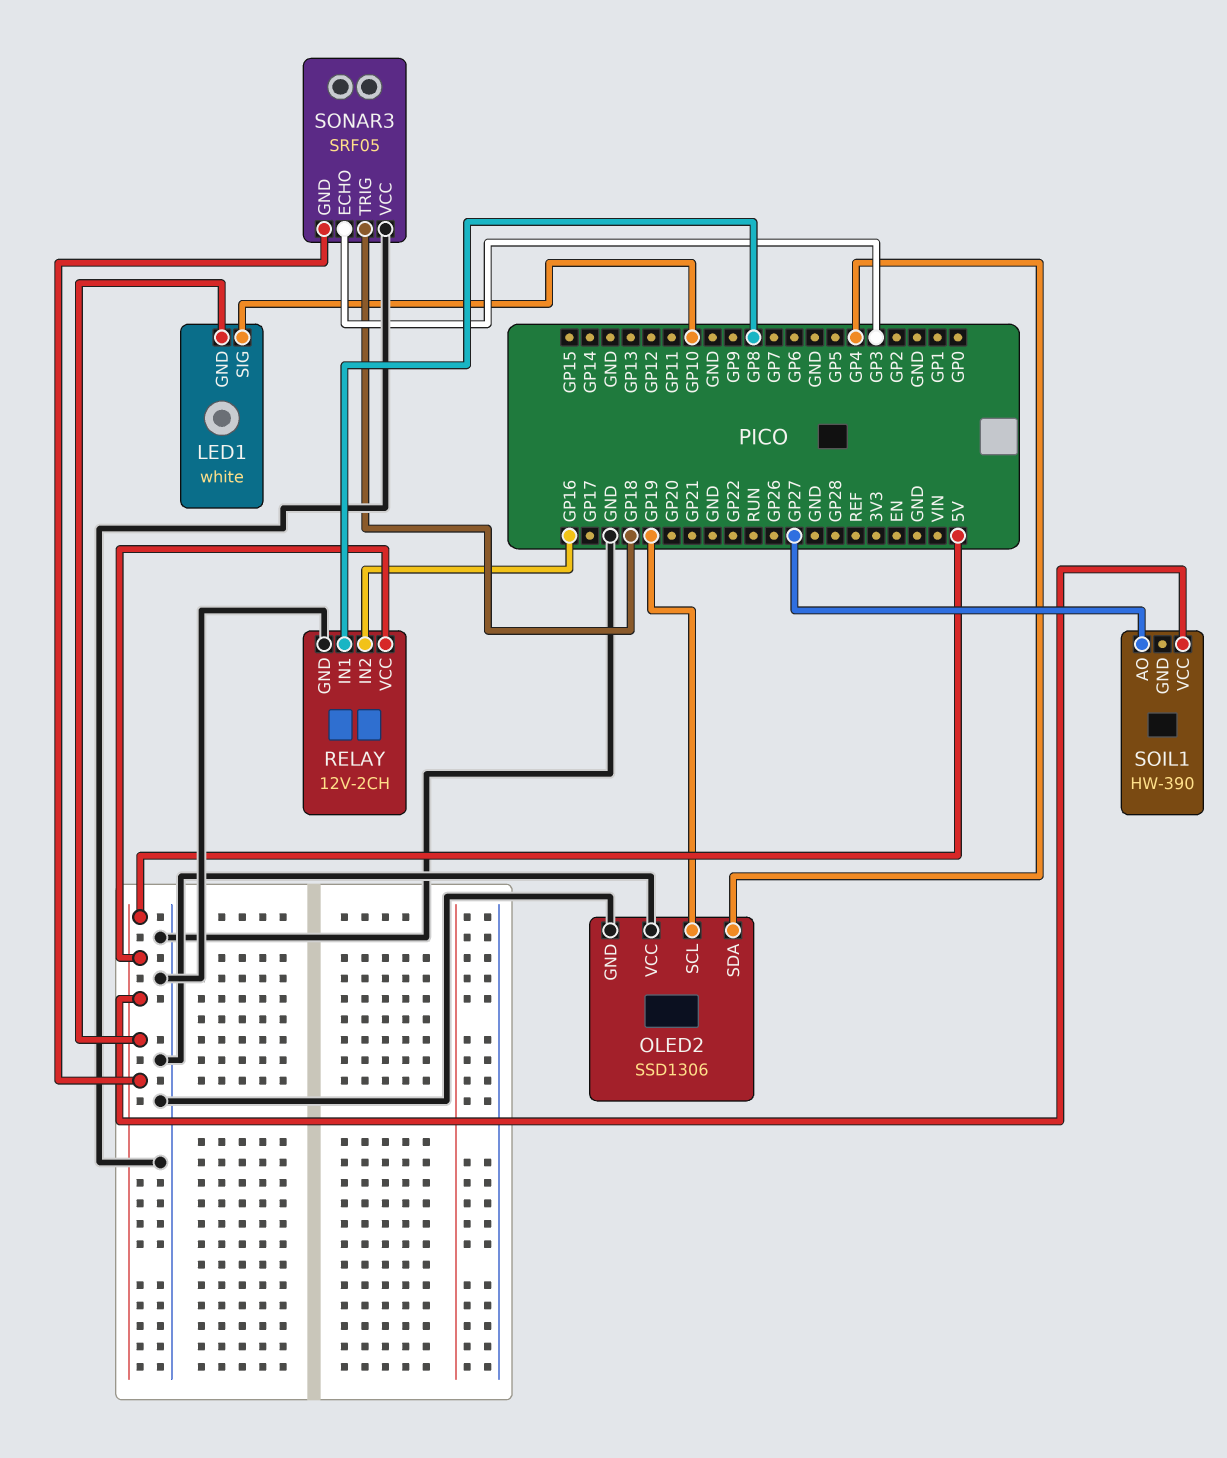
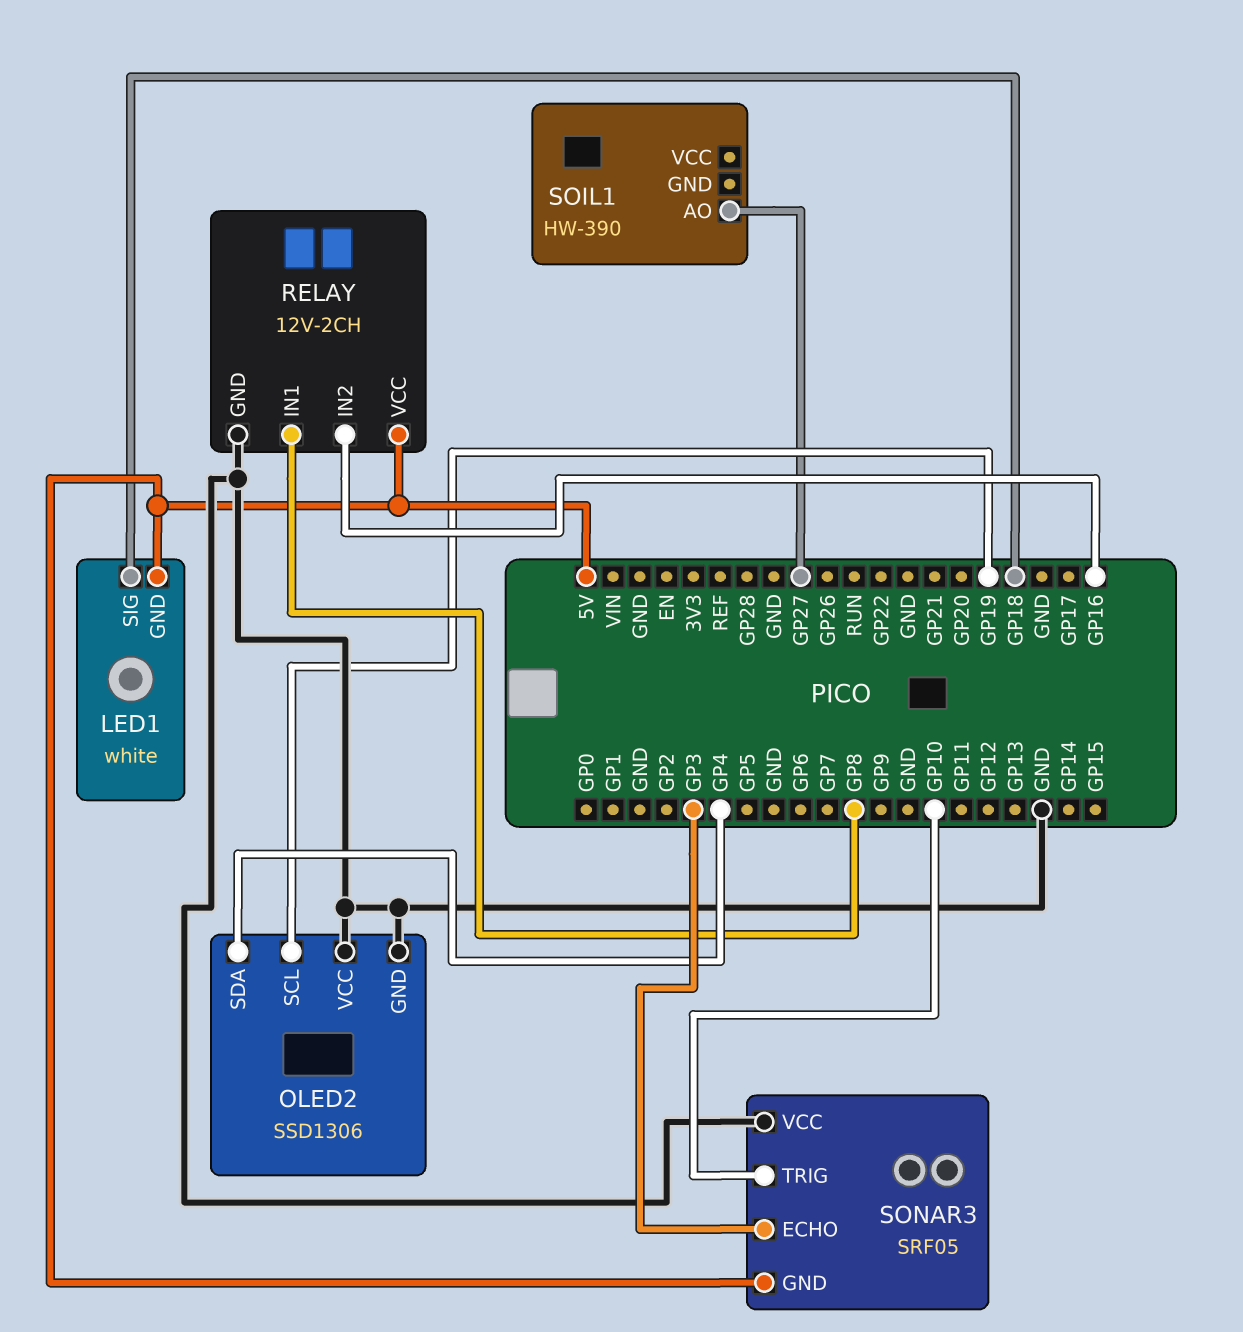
LED1 pin SIG: GP10 -> GP18
SOIL1 pin VCC: 5V -> none
SONAR3 pin TRIG: GP18 -> GP10

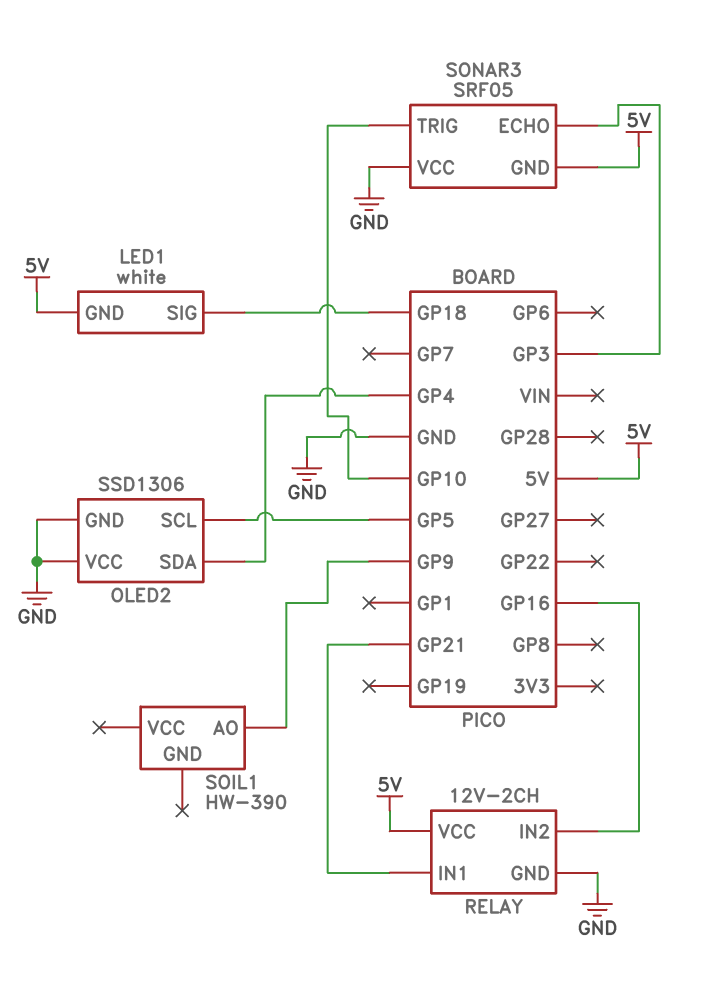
OLED2 pin SCL: GP19 -> GP5
RELAY pin IN1: GP8 -> GP21
SOIL1 pin AO: GP27 -> GP9

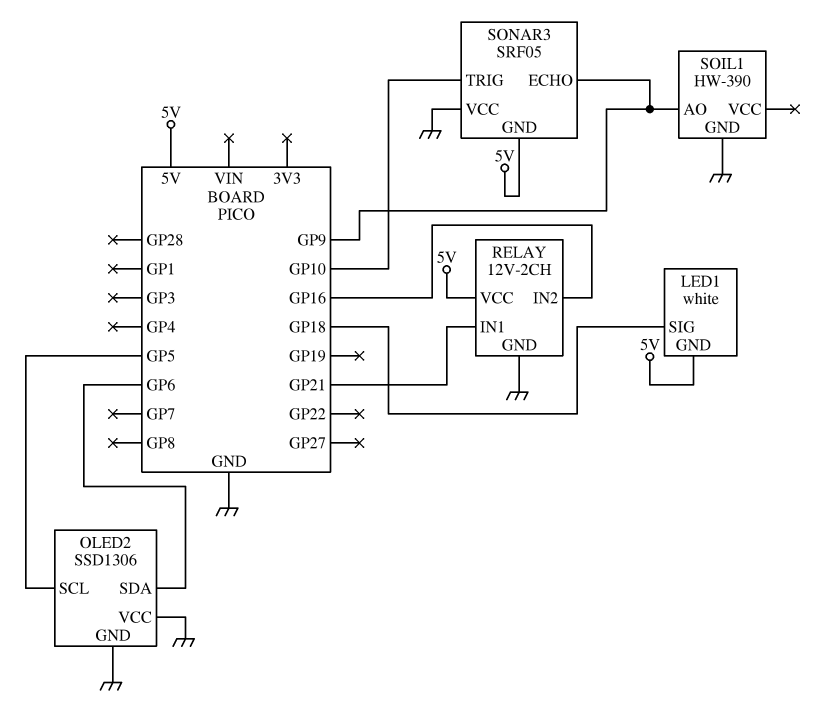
OLED2 pin SDA: GP4 -> GP6
SOIL1 pin GND: none -> GND
SONAR3 pin ECHO: GP3 -> GP9

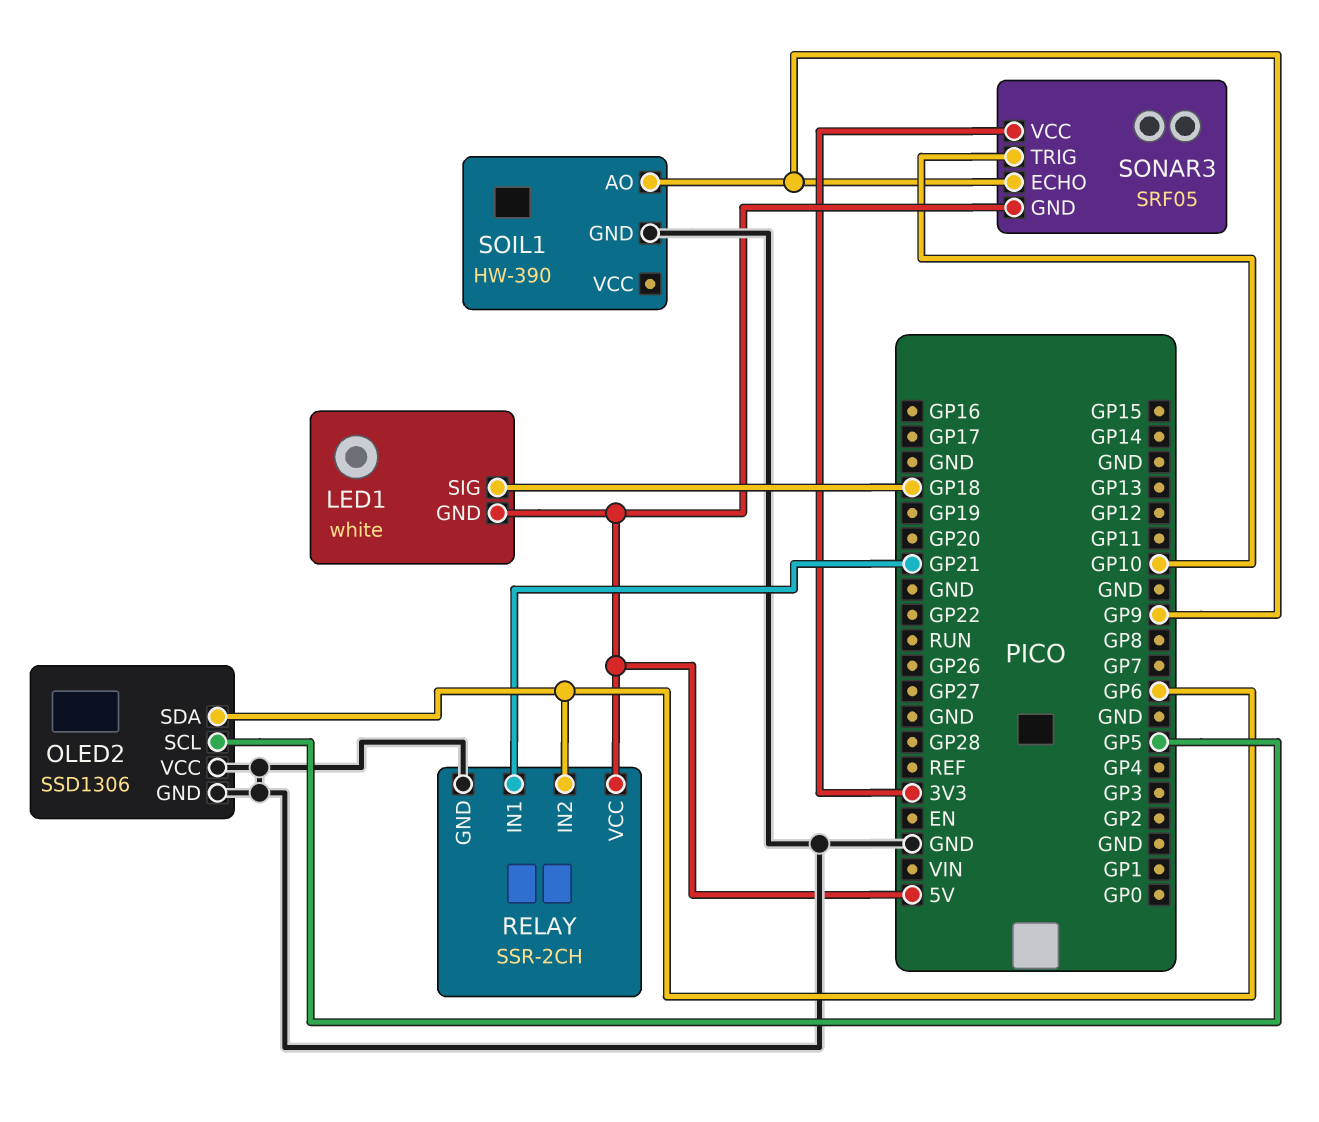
RELAY: 12V-2CH -> SSR-2CH
RELAY pin IN2: GP16 -> GP6
SONAR3 pin VCC: GND -> 3V3

